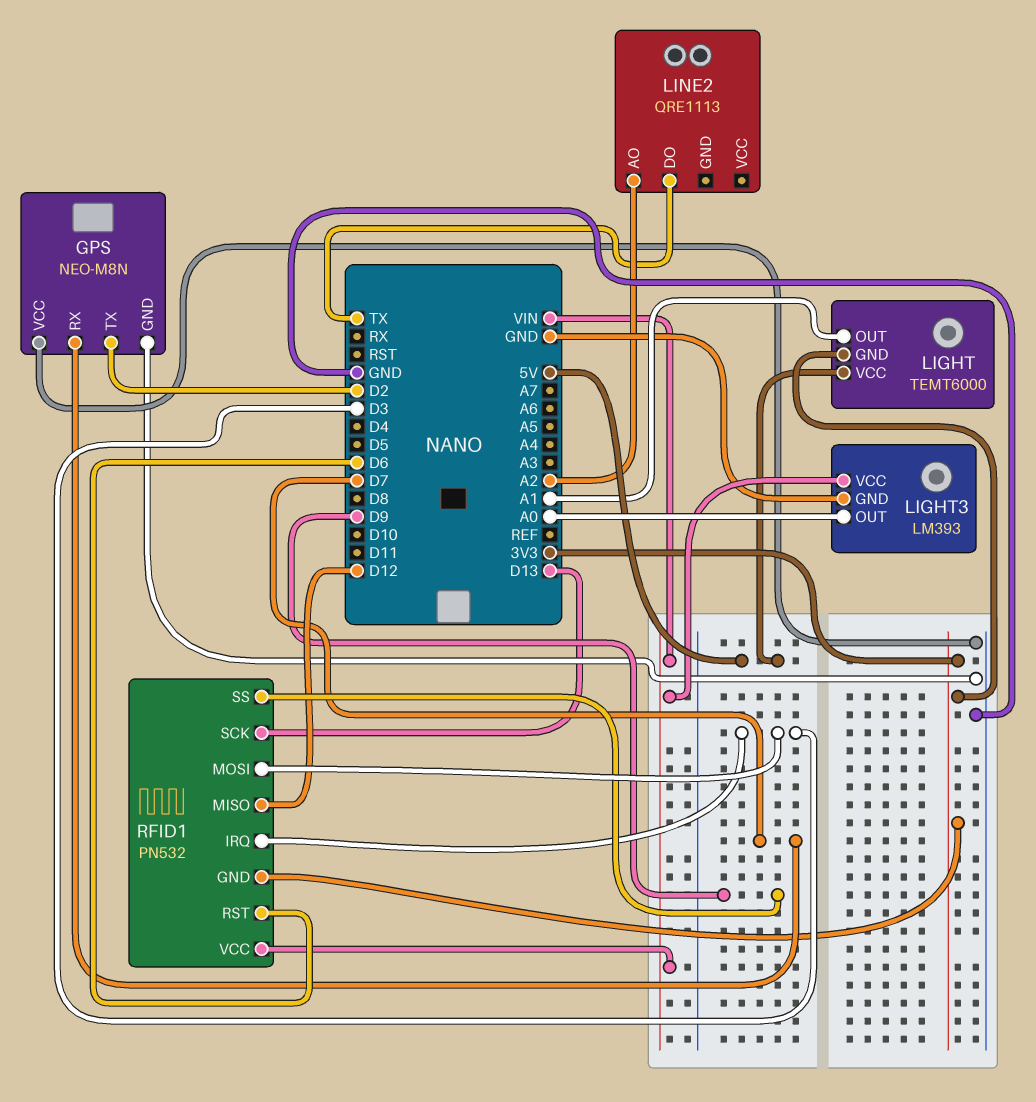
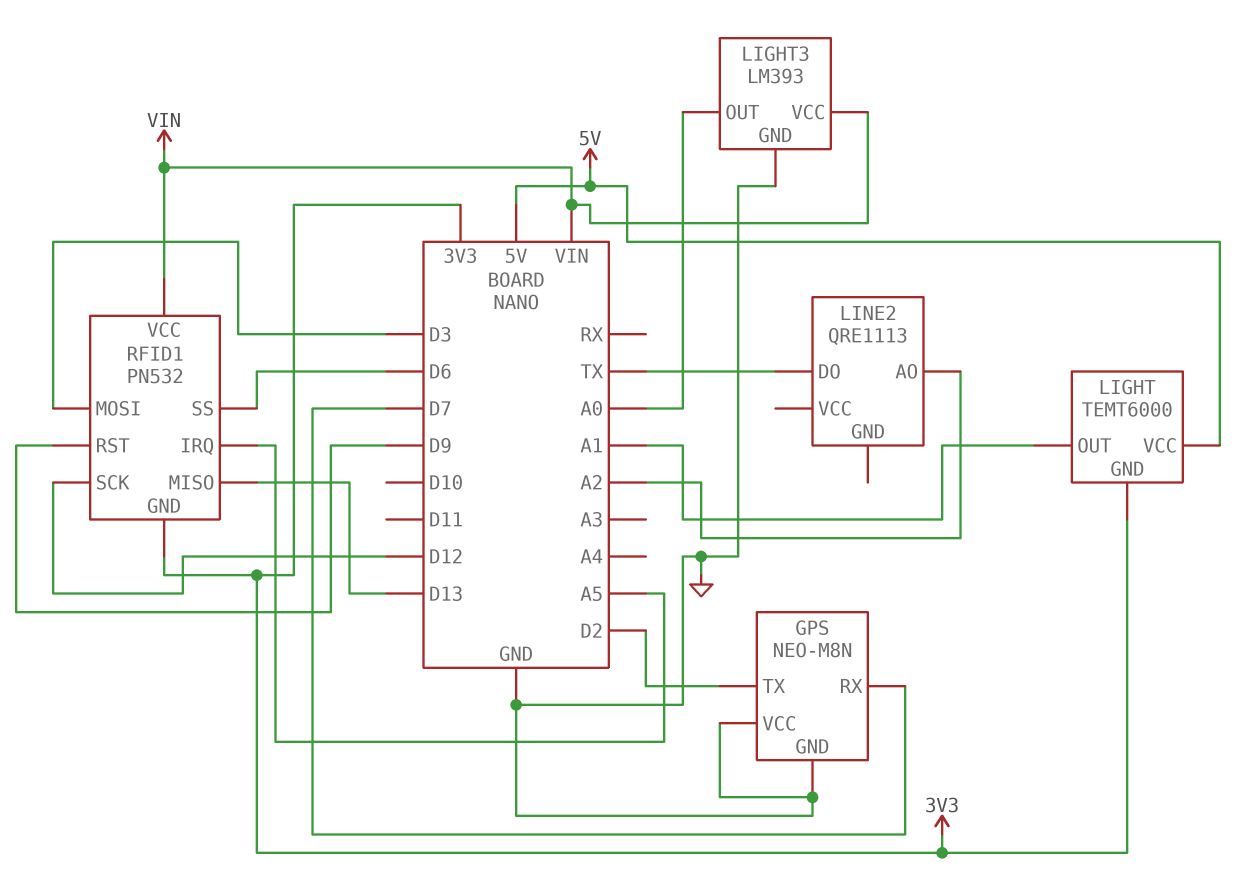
RFID1 pin IRQ: D3 -> A5
RFID1 pin MISO: D12 -> D13
RFID1 pin RST: D6 -> D9
RFID1 pin SCK: D13 -> D12
RFID1 pin SS: D9 -> D6

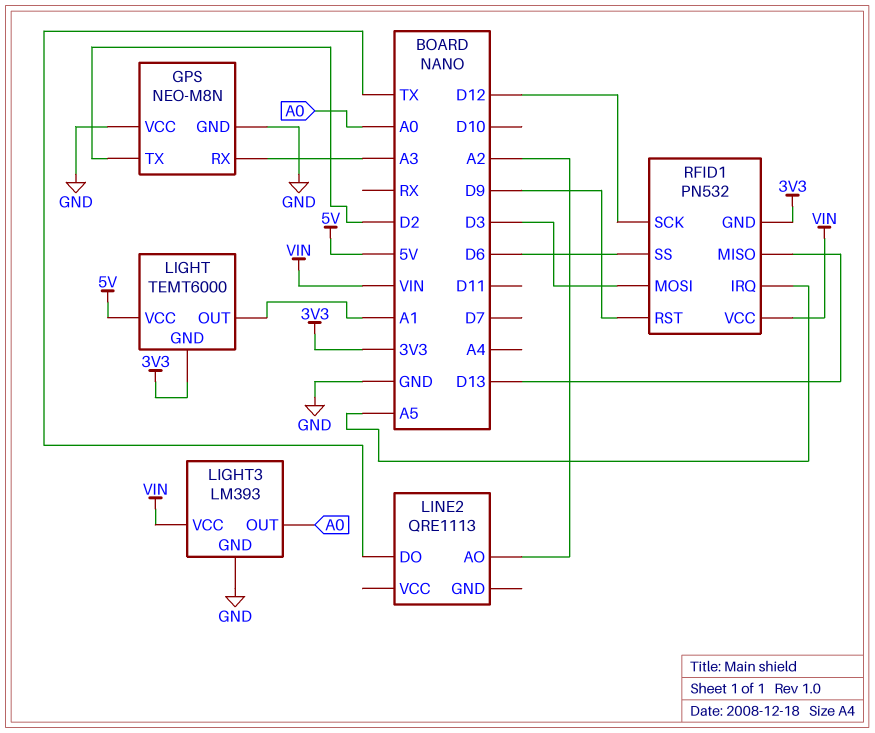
GPS pin RX: D7 -> A3

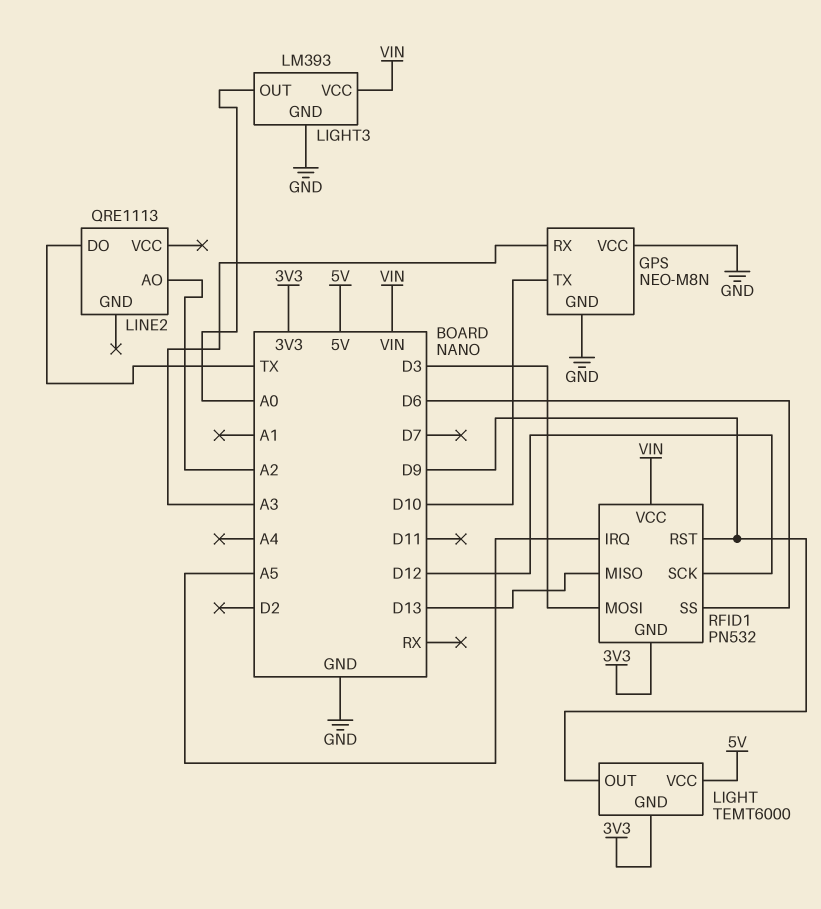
GPS pin TX: D2 -> D10
LIGHT pin OUT: A1 -> D9

